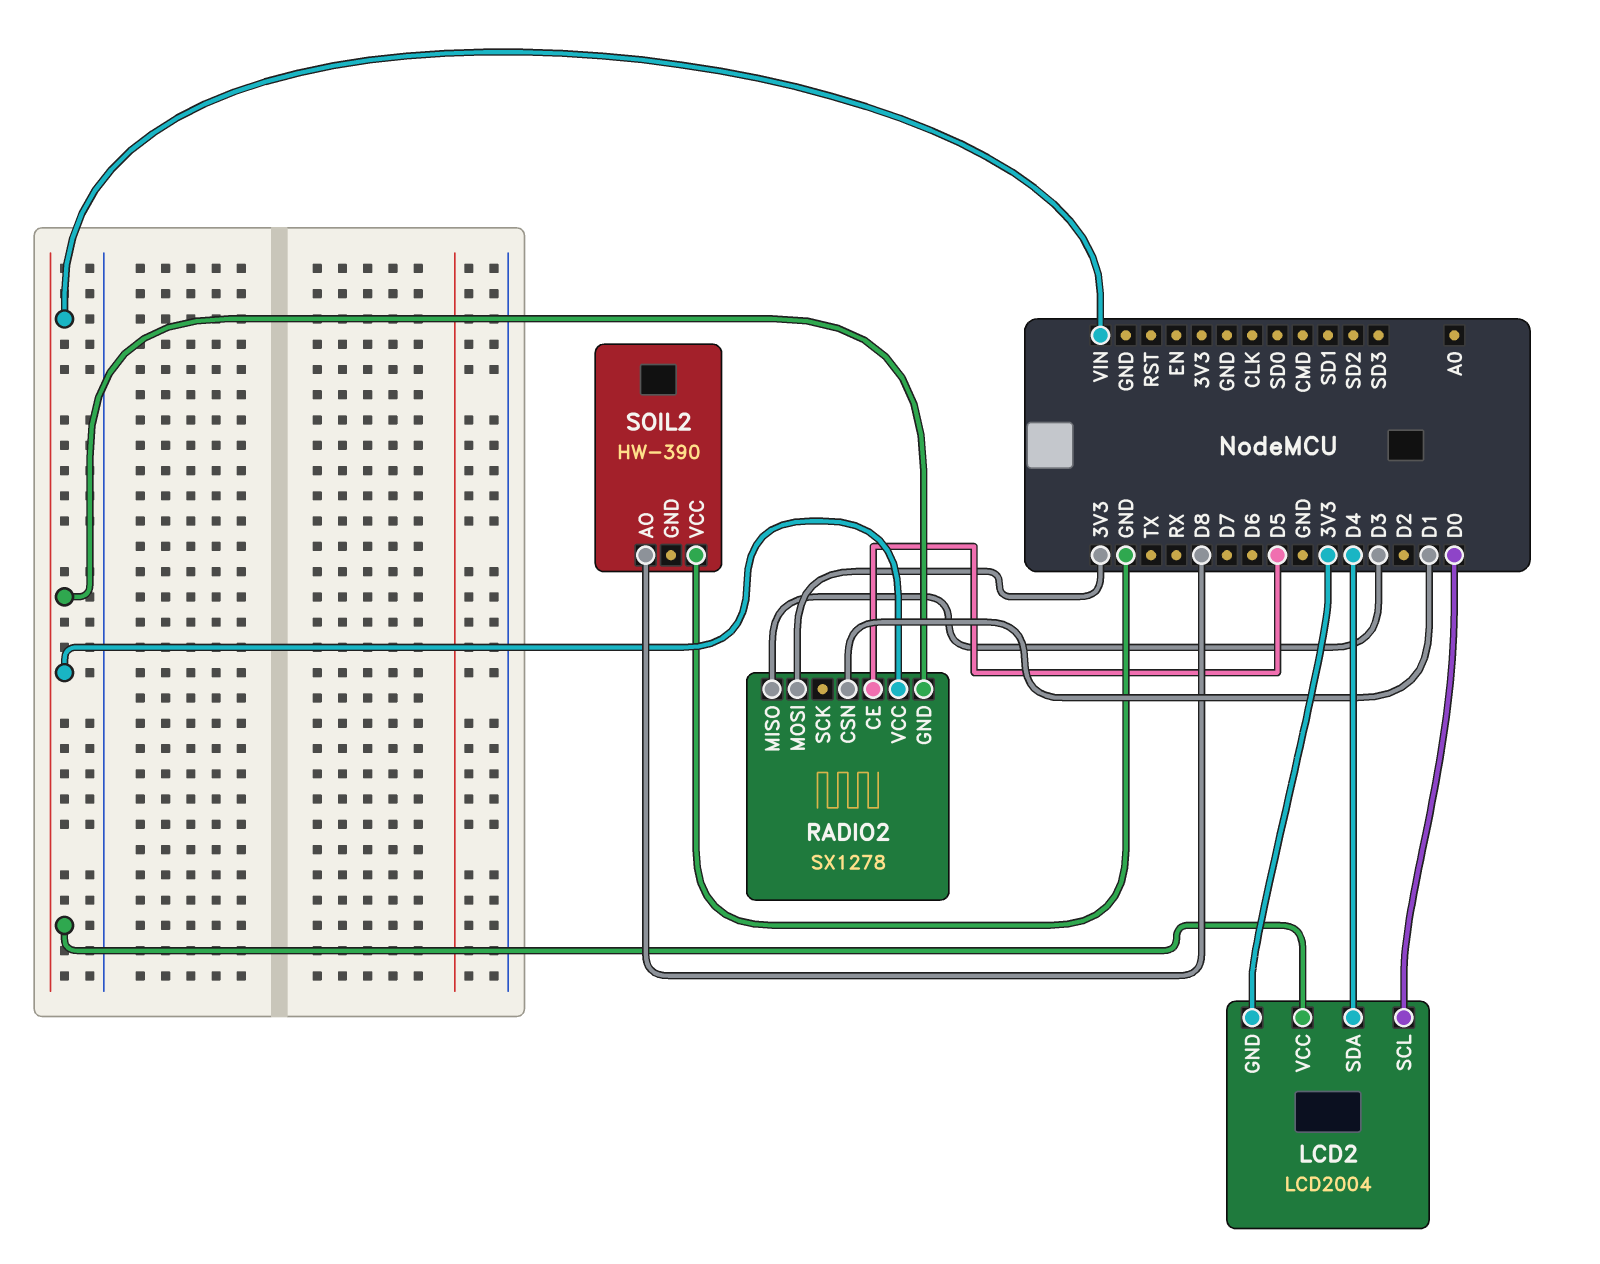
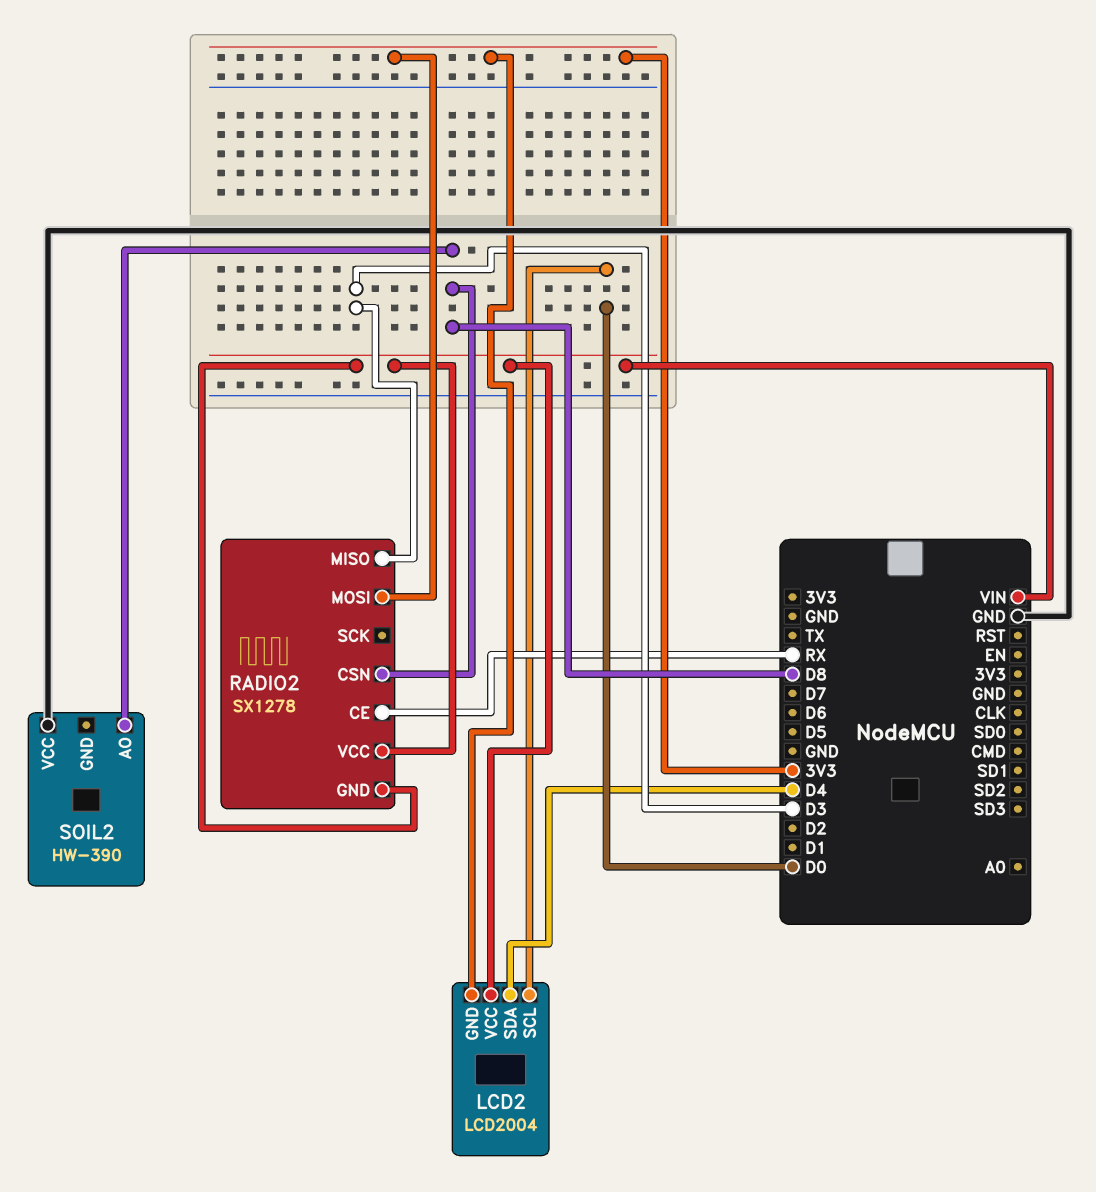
RADIO2 pin CE: D5 -> RX
RADIO2 pin CSN: D1 -> D8

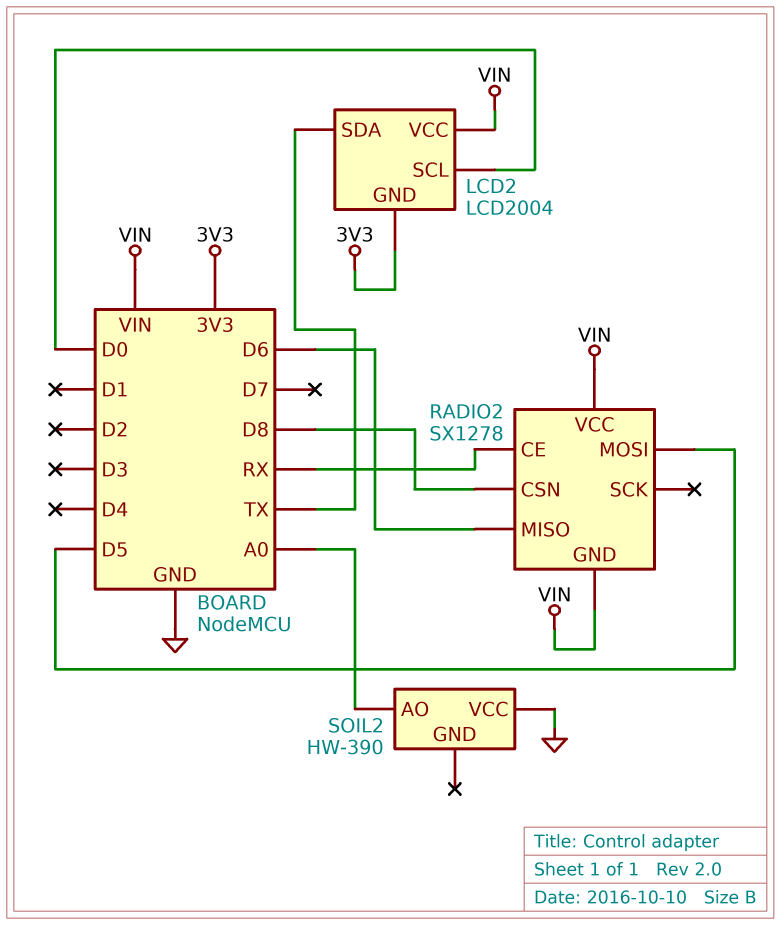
LCD2 pin SDA: D4 -> TX
RADIO2 pin MISO: D3 -> D6
RADIO2 pin MOSI: 3V3 -> D5
SOIL2 pin AO: D8 -> A0

